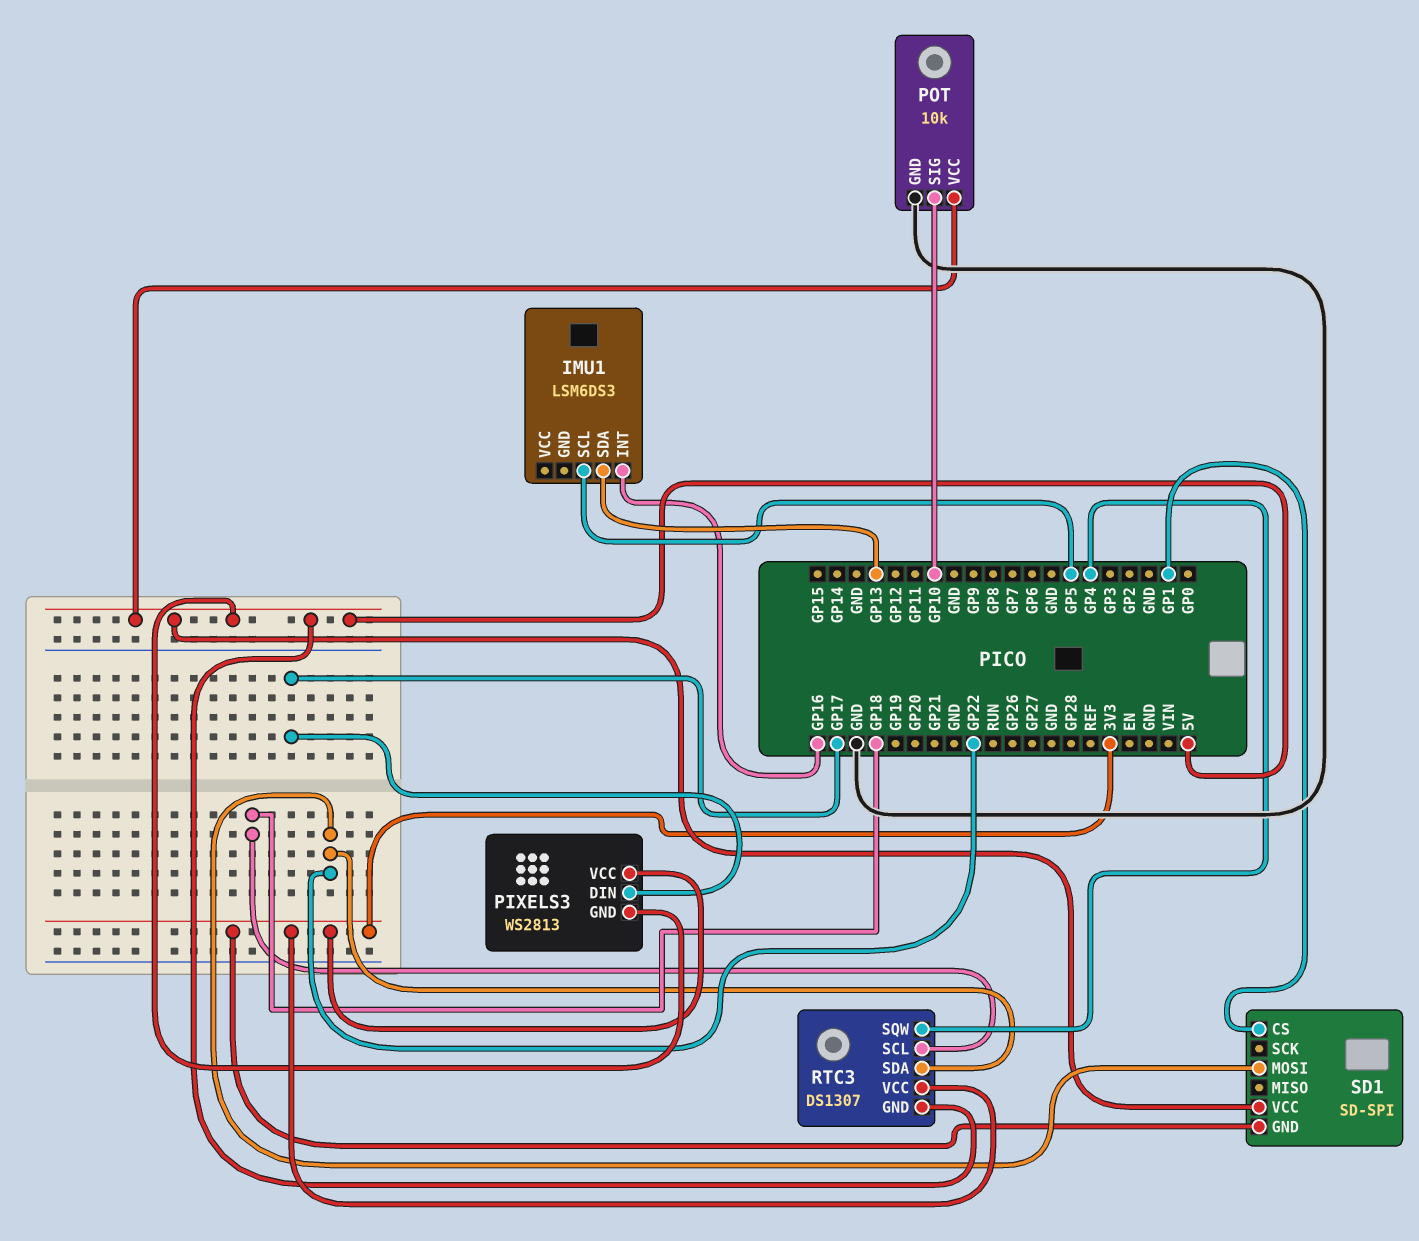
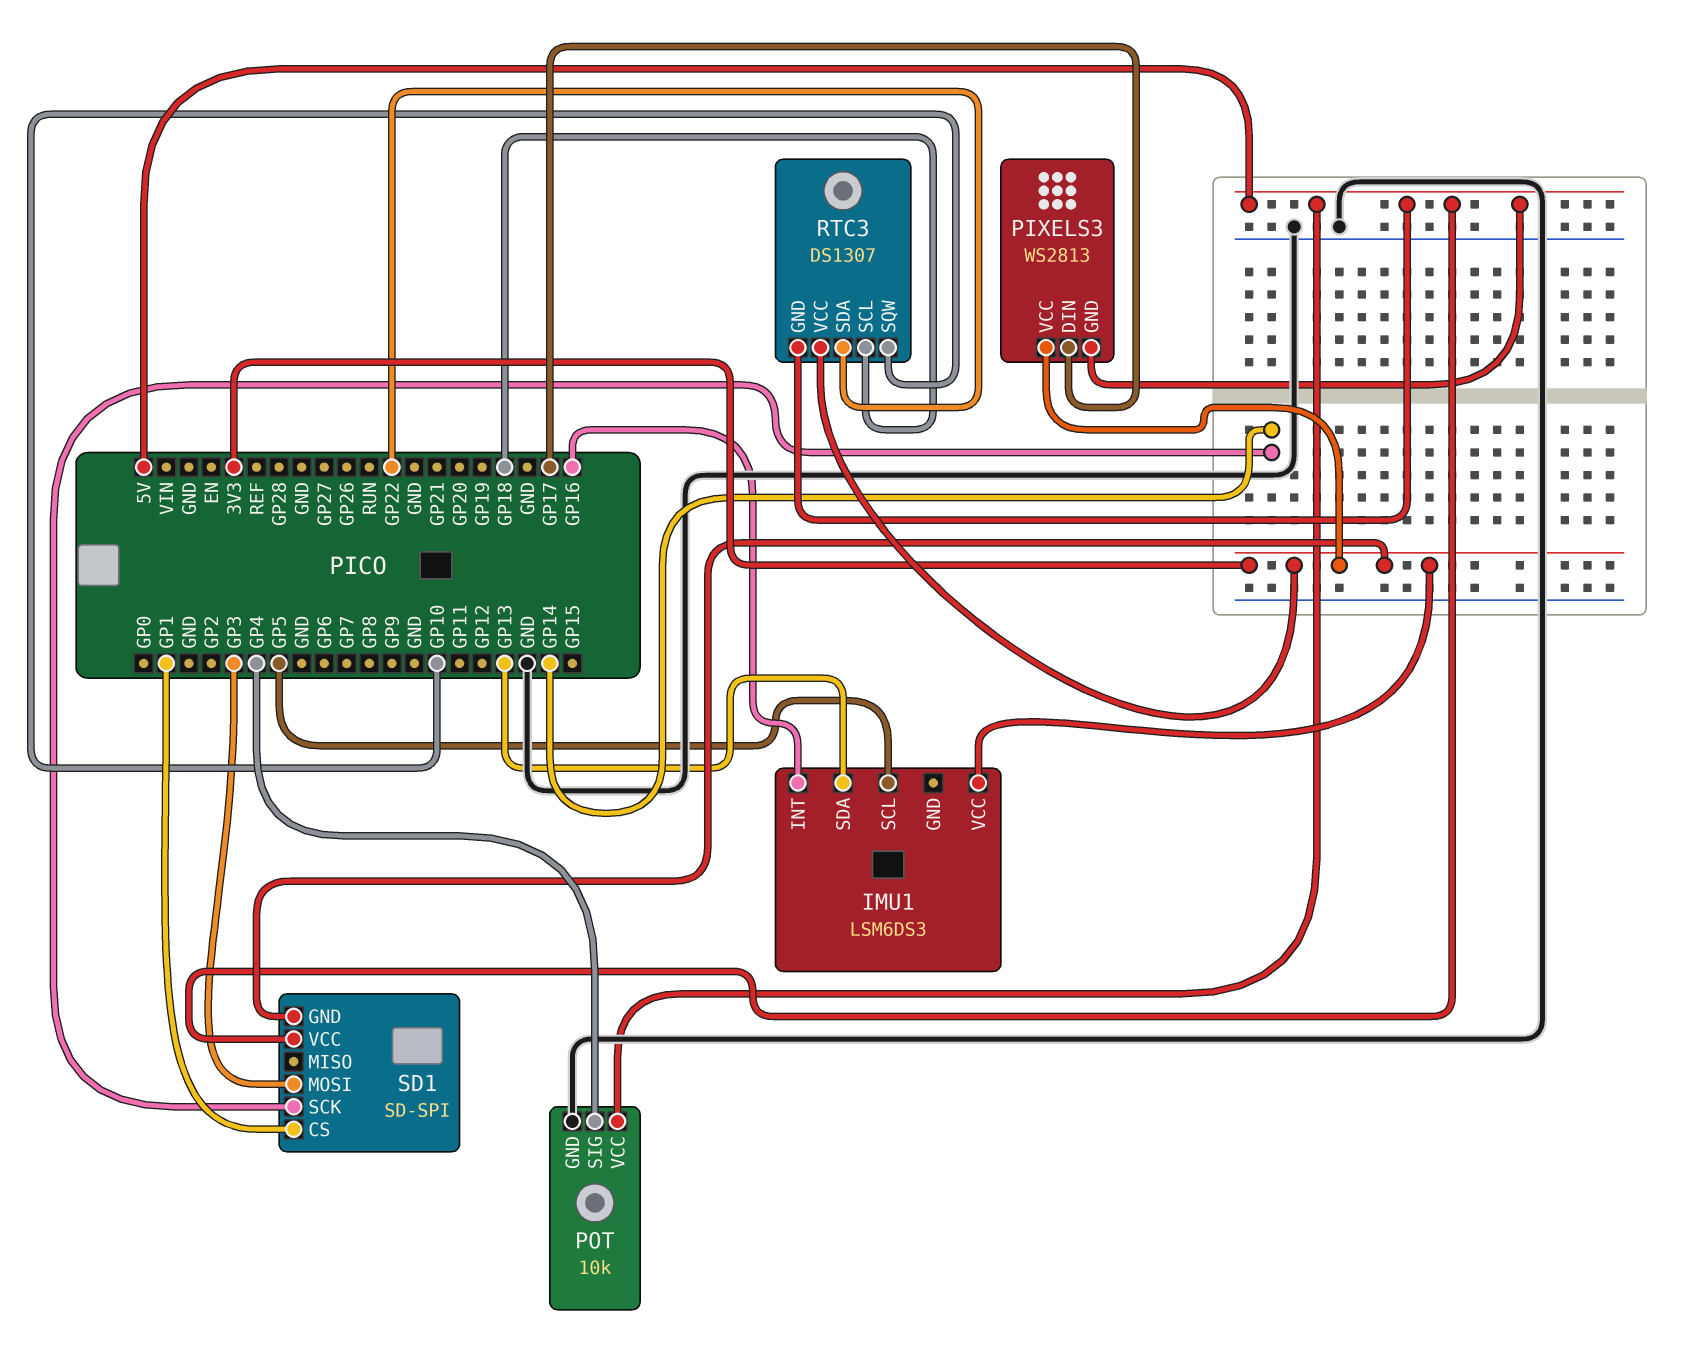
IMU1 pin VCC: none -> 3V3
POT pin SIG: GP10 -> GP4
RTC3 pin SQW: GP4 -> GP10
SD1 pin MOSI: GP22 -> GP3
SD1 pin SCK: none -> GP14

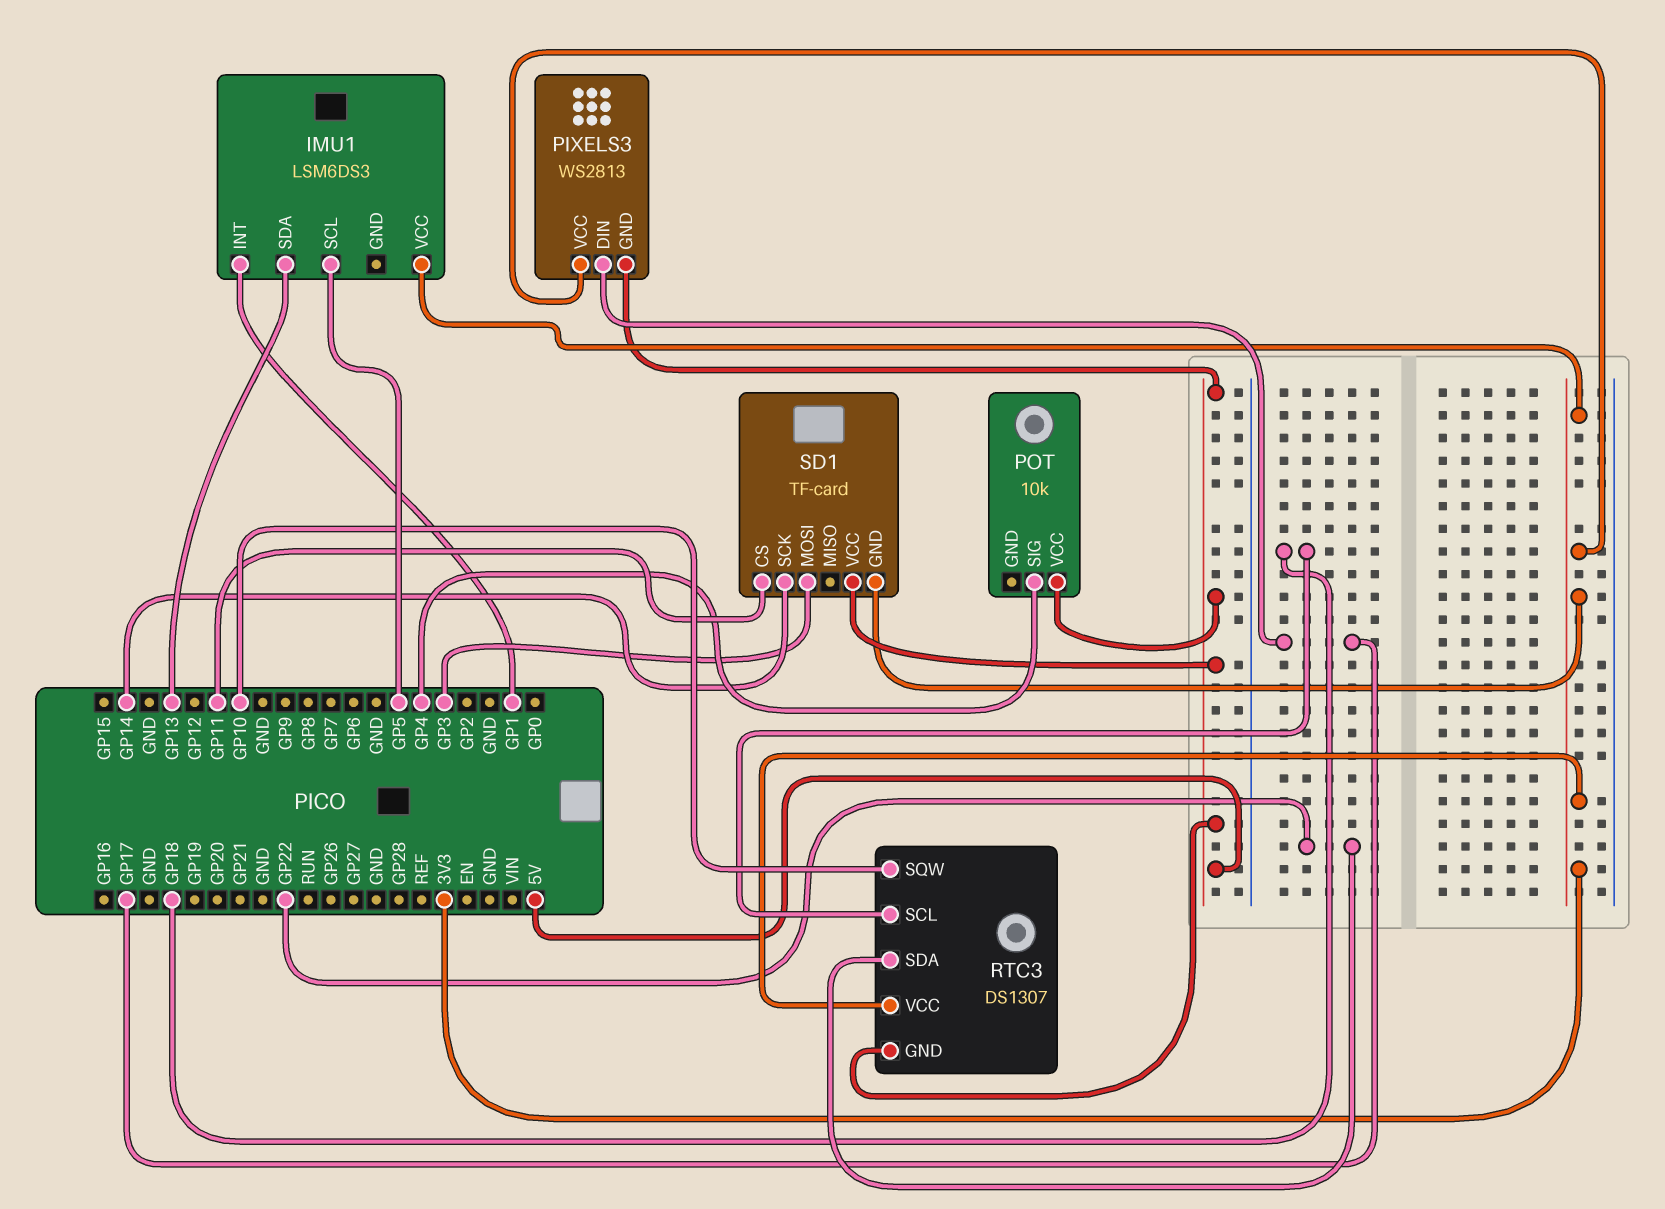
IMU1 pin INT: GP16 -> GP1
POT pin GND: GND -> none
SD1: SD-SPI -> TF-card
SD1 pin CS: GP1 -> GP11

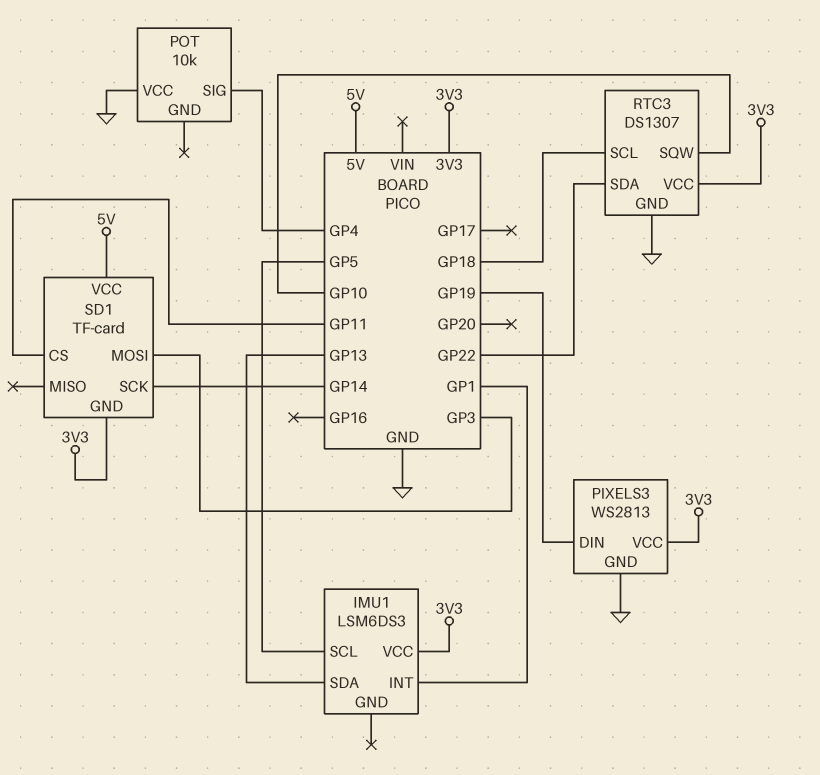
PIXELS3 pin DIN: GP17 -> GP19
PIXELS3 pin GND: 5V -> GND
POT pin VCC: 5V -> GND
RTC3 pin GND: 5V -> GND

